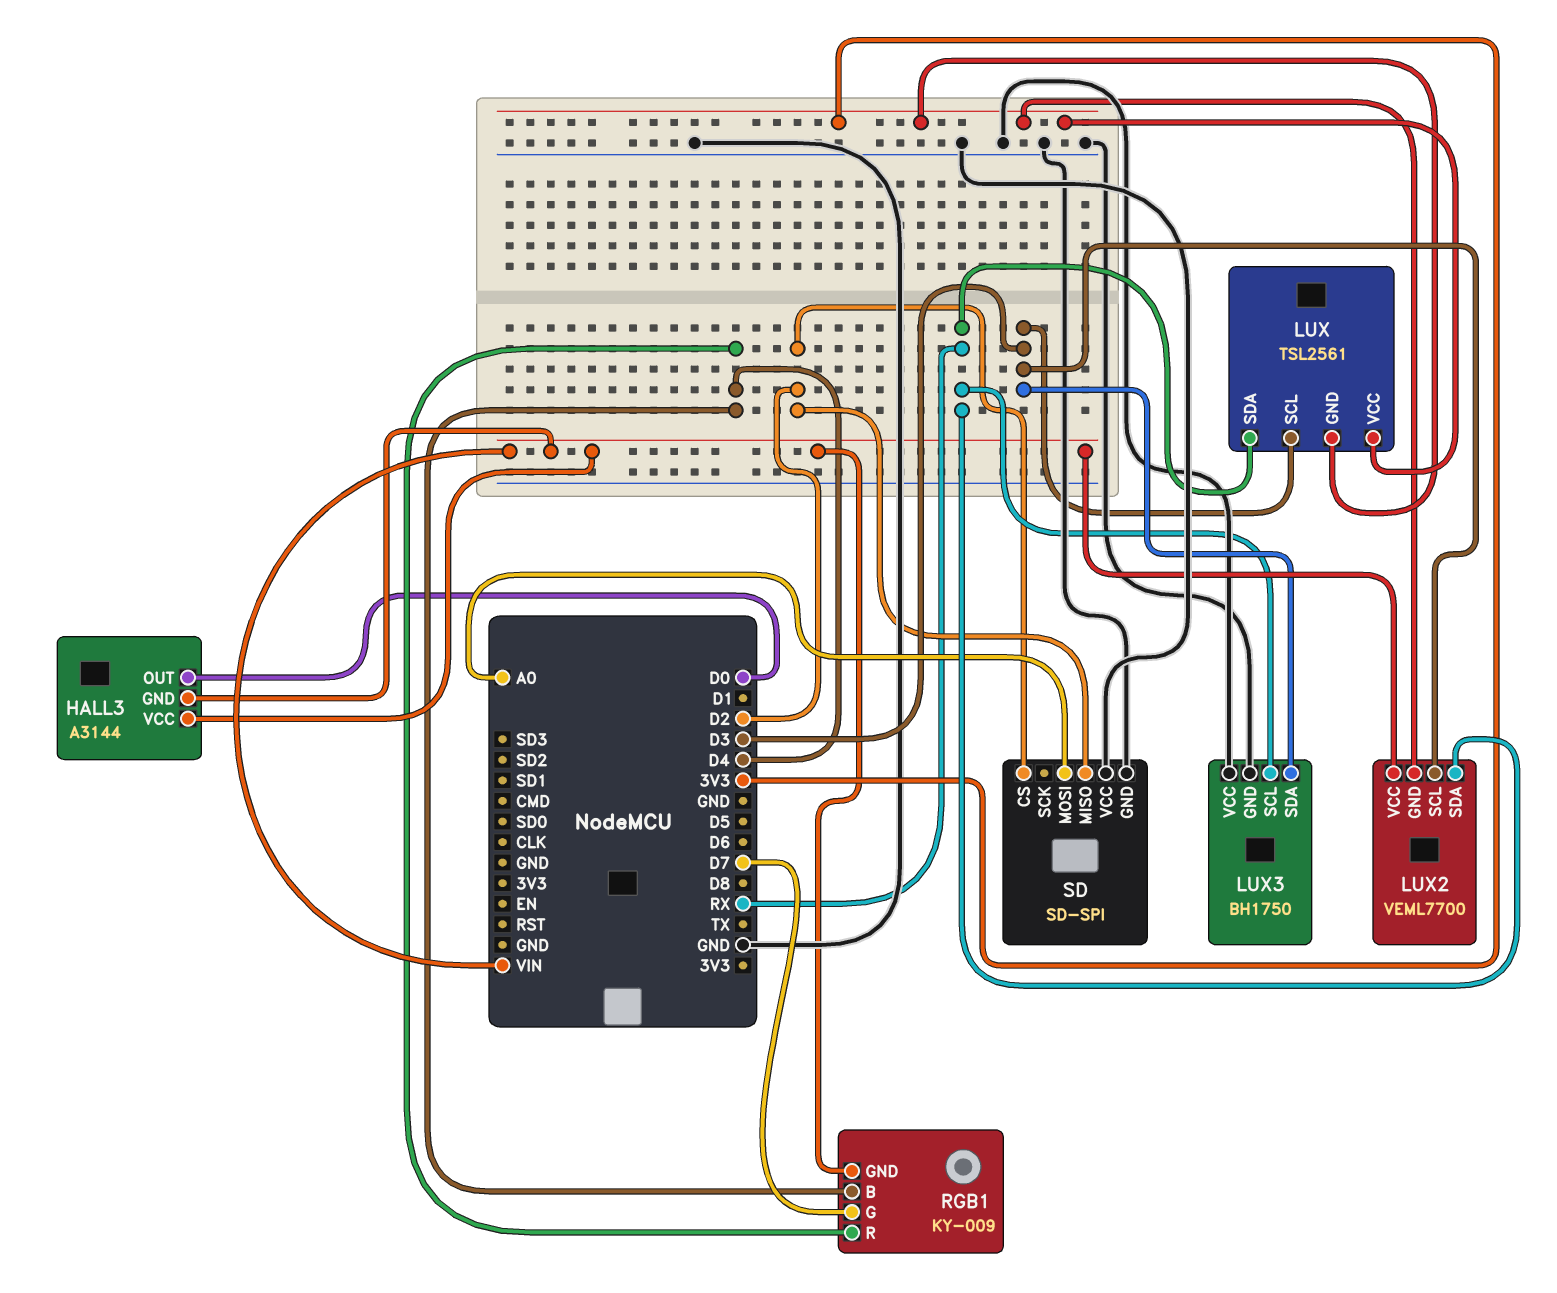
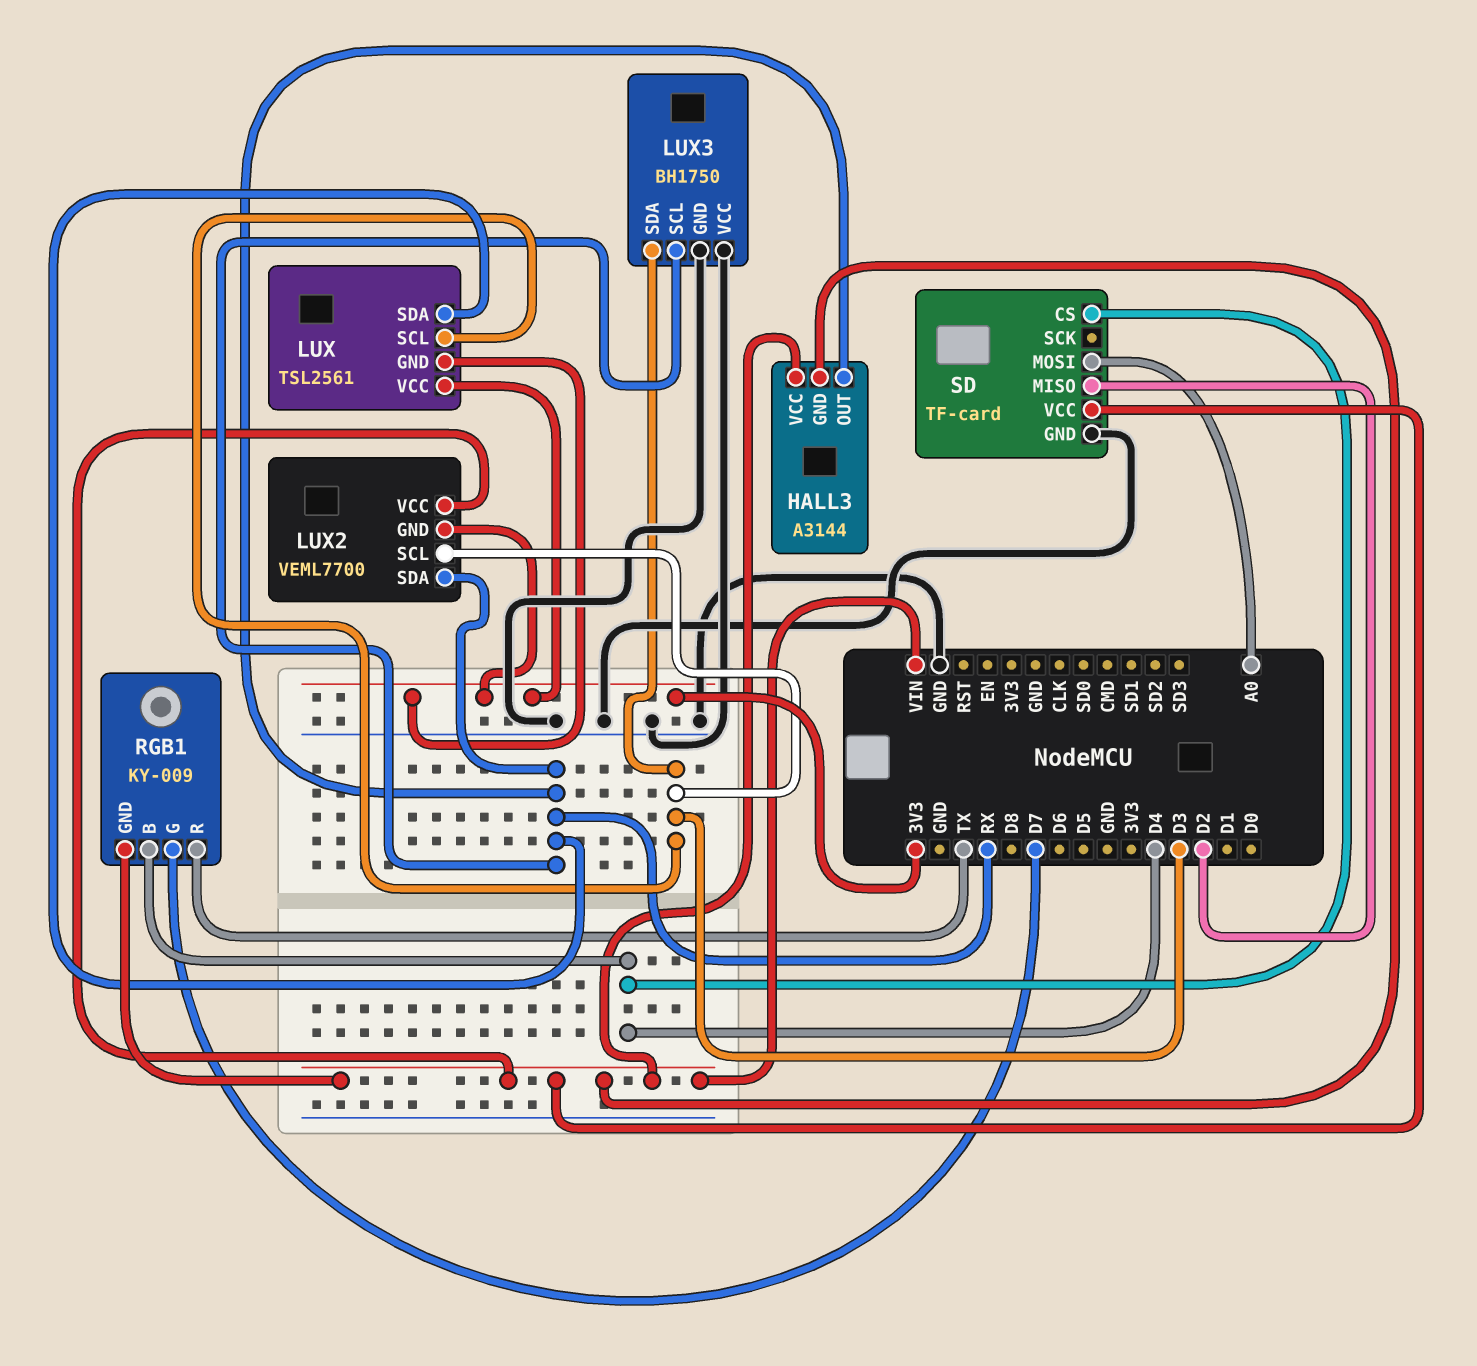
HALL3 pin OUT: D0 -> RX
RGB1 pin R: D4 -> TX
SD: SD-SPI -> TF-card
SD pin CS: D2 -> D4
SD pin VCC: GND -> VIN

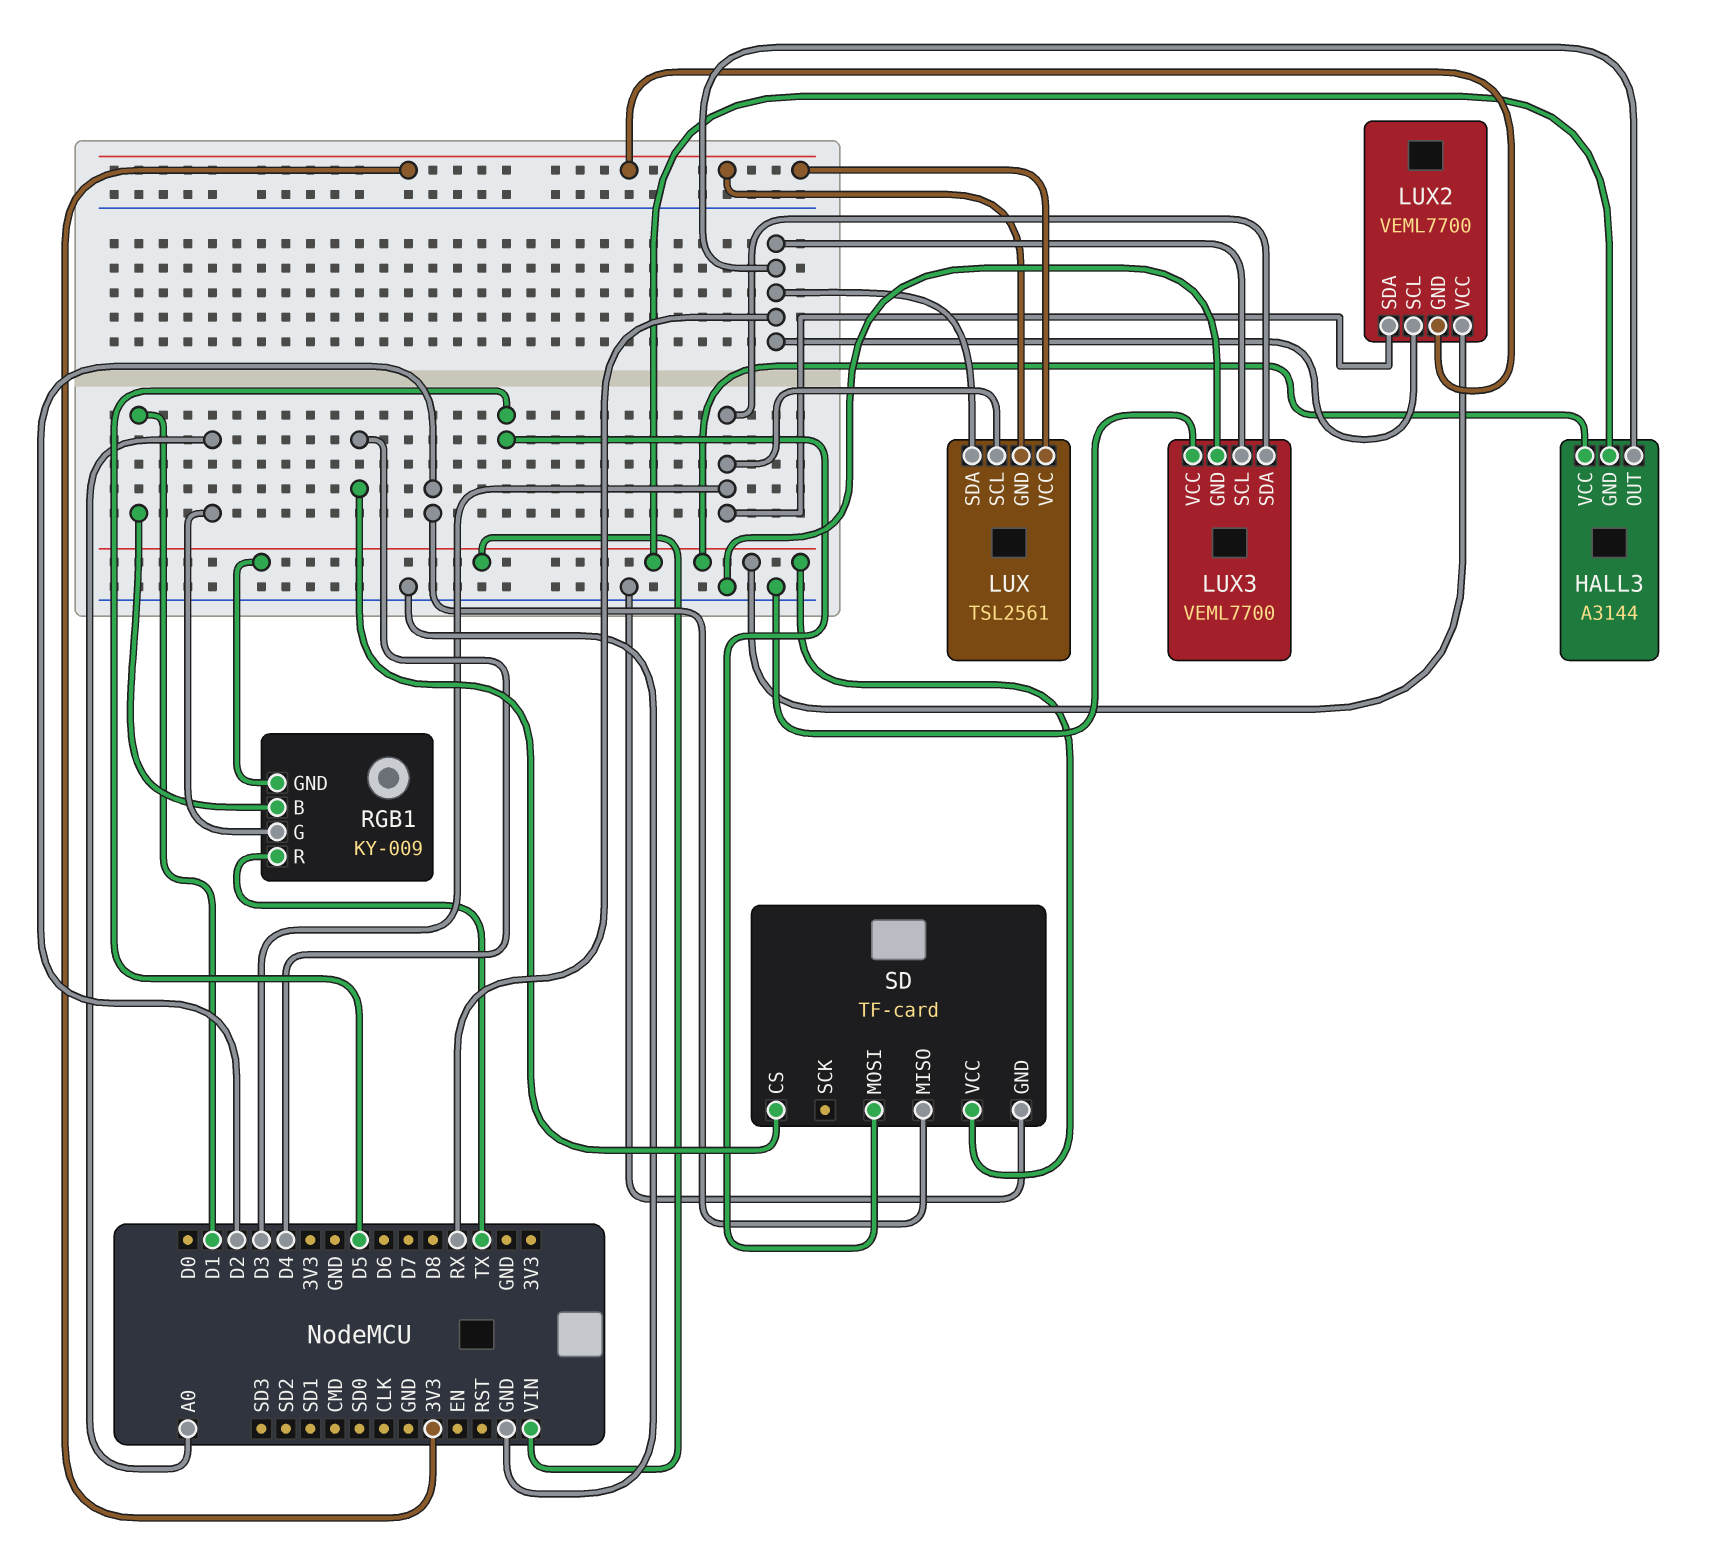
LUX2 pin SCL: D3 -> RX
LUX2 pin SDA: RX -> D3
LUX3: BH1750 -> VEML7700
RGB1 pin B: D4 -> D1
RGB1 pin G: D7 -> A0
SD pin MOSI: A0 -> D5

